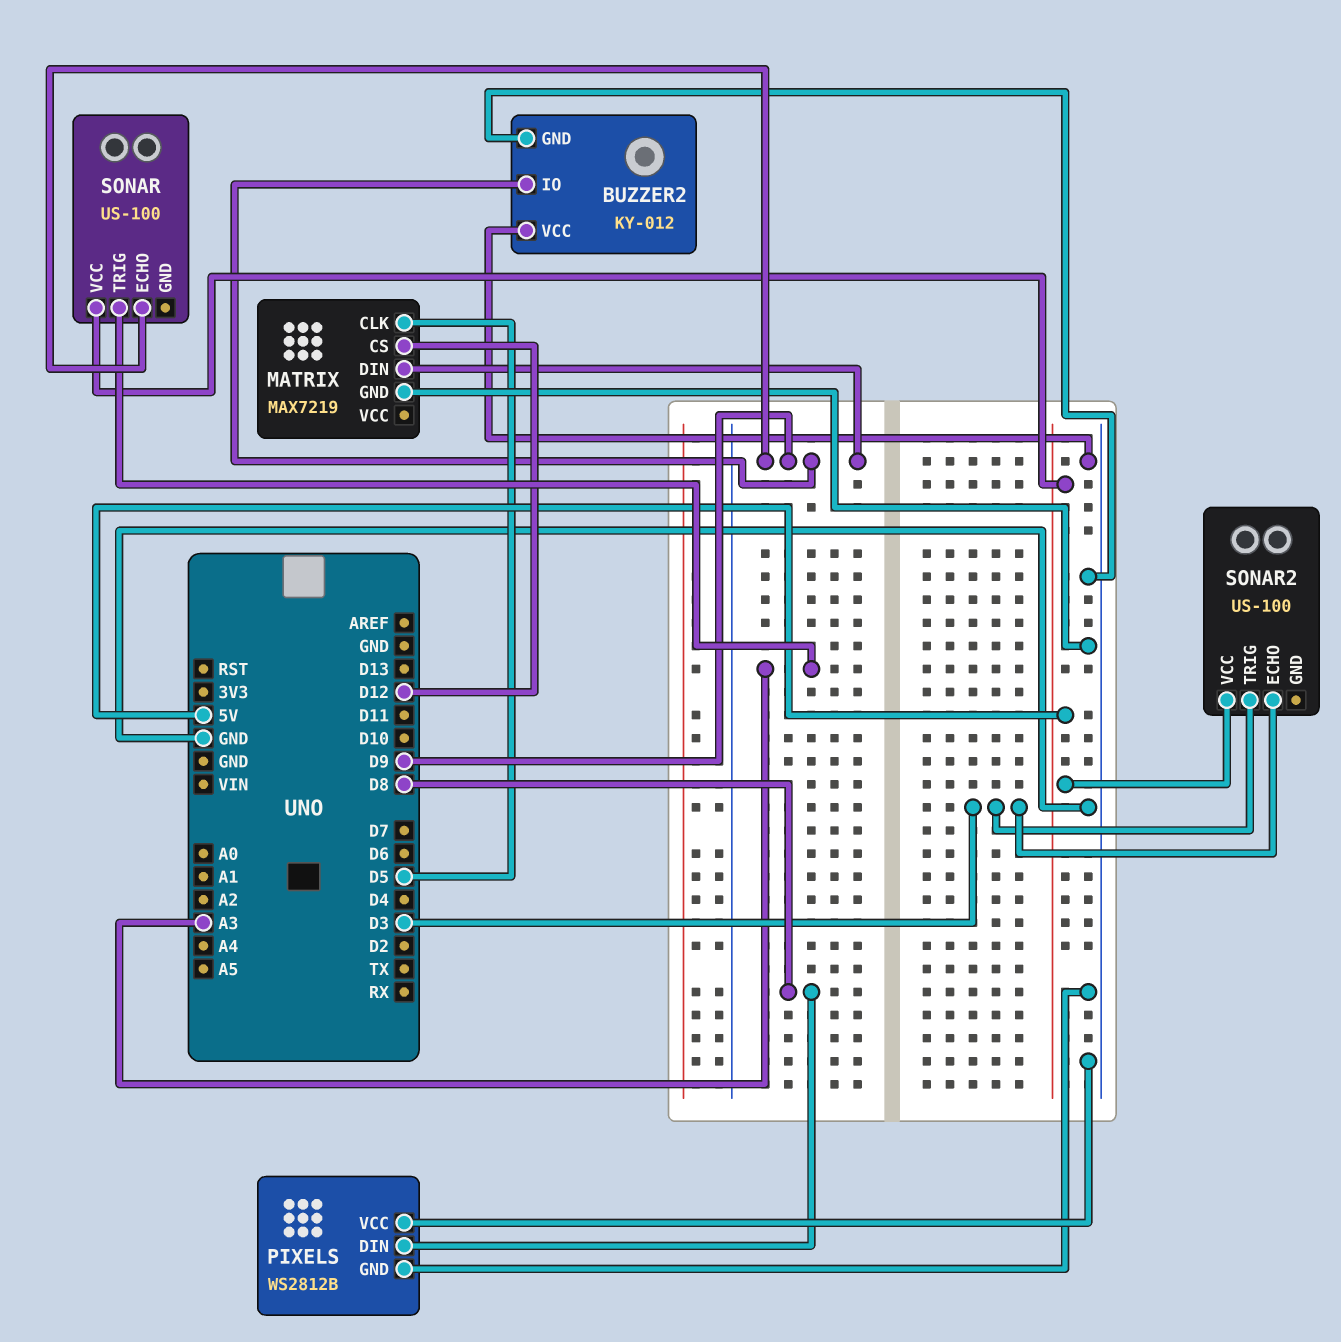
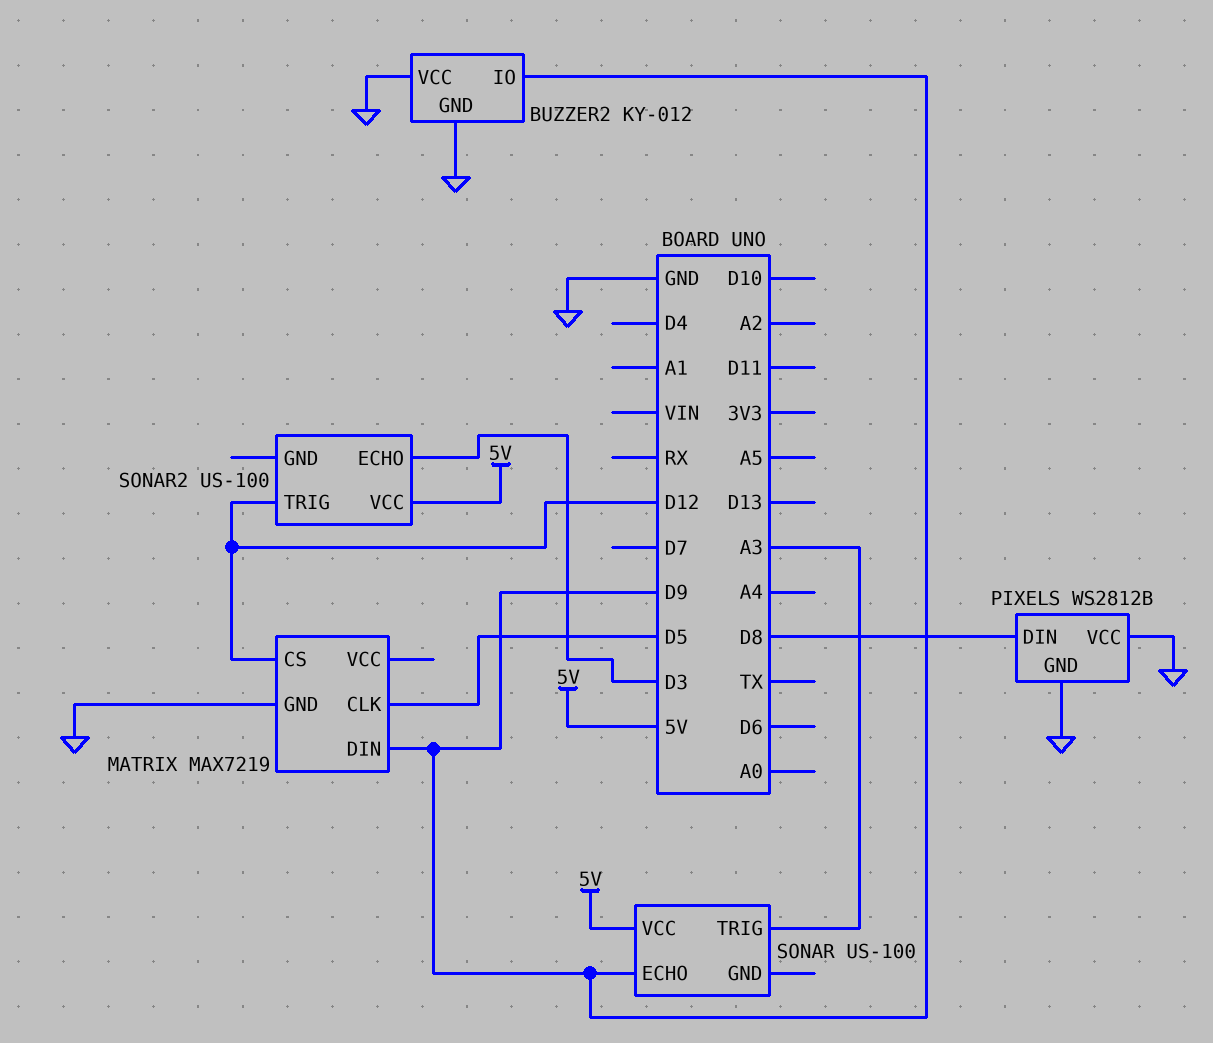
SONAR2 pin TRIG: D3 -> D12

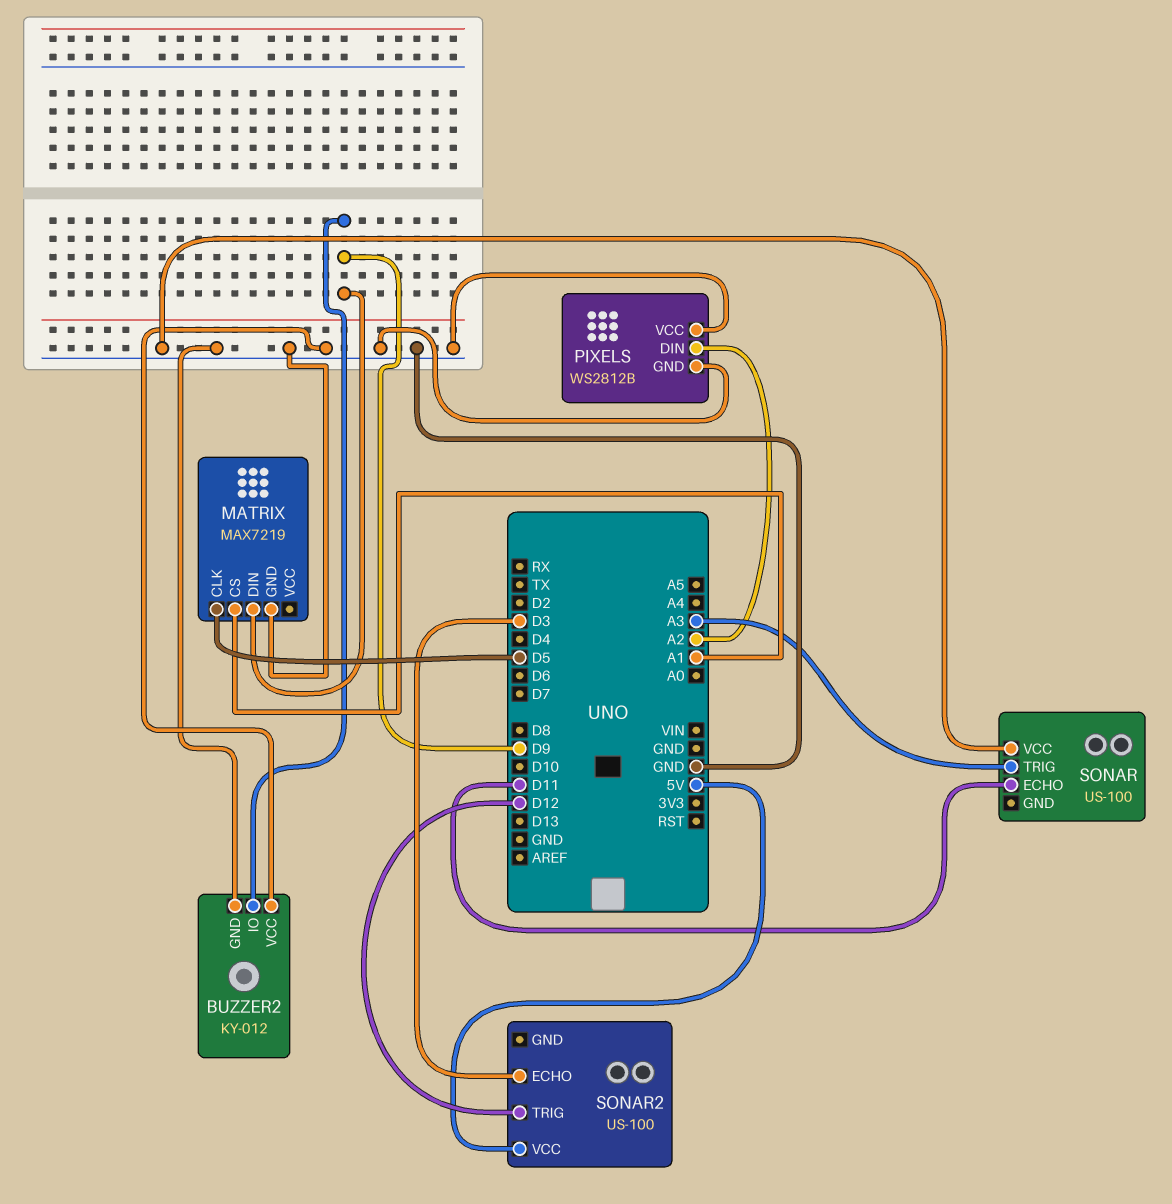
MATRIX pin CS: D12 -> A1
PIXELS pin DIN: D8 -> A2
SONAR pin ECHO: D9 -> D11
SONAR pin VCC: 5V -> GND

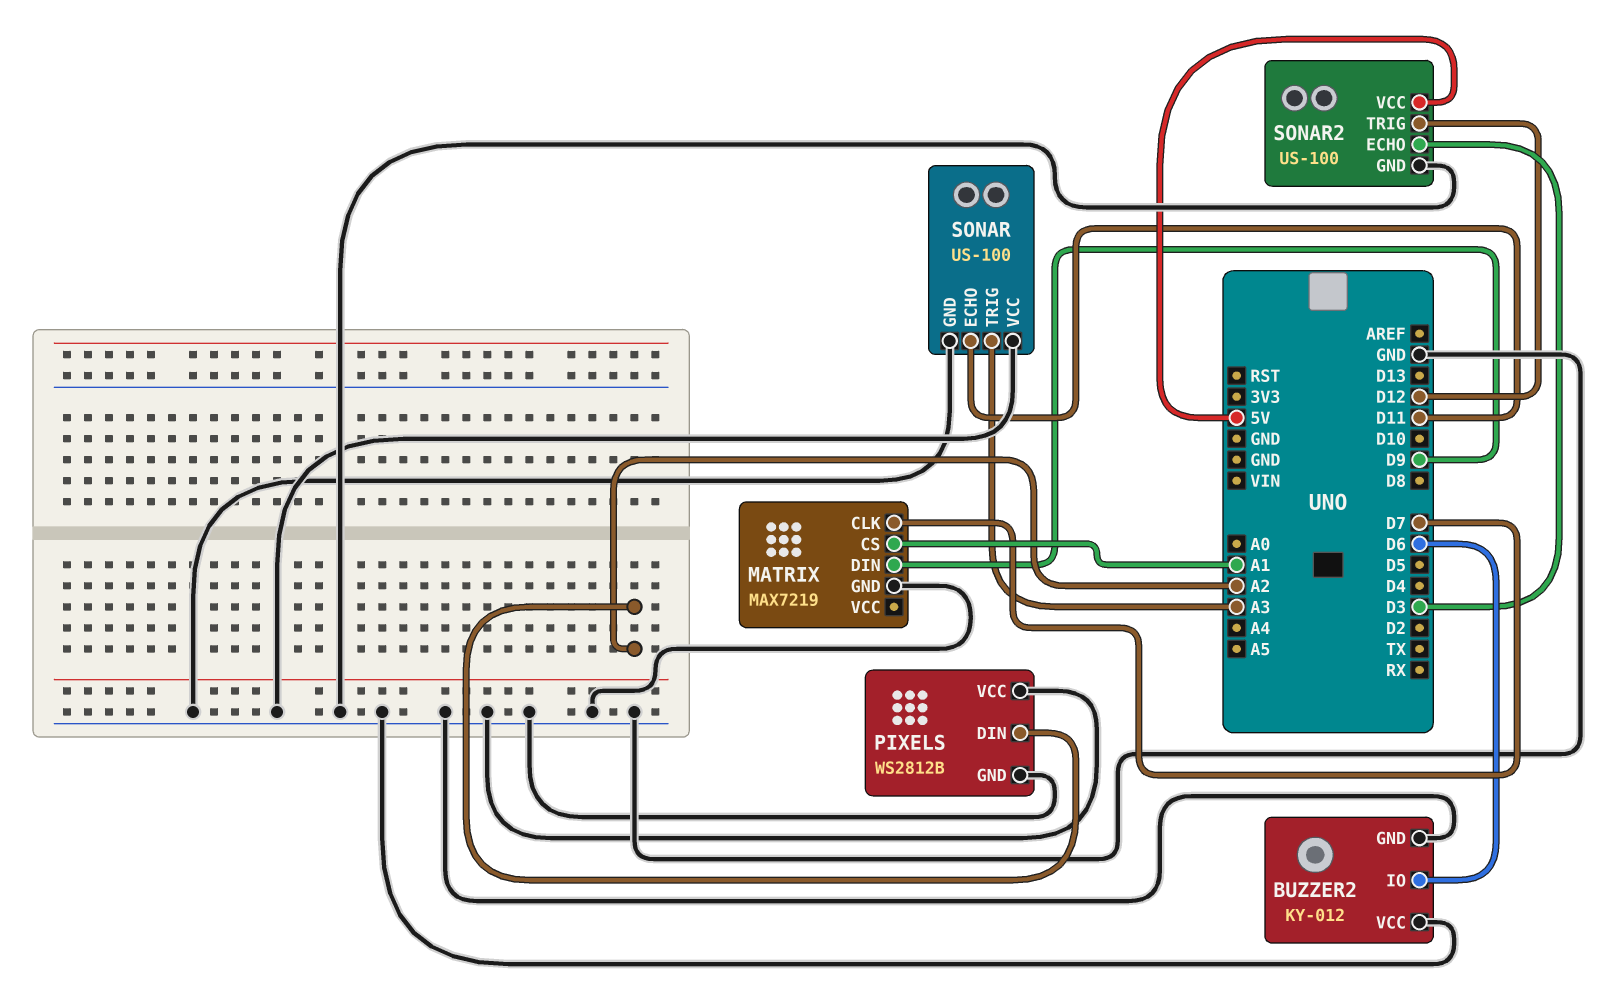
BUZZER2 pin IO: D9 -> D6
MATRIX pin CLK: D5 -> D7
SONAR pin GND: none -> GND
SONAR2 pin GND: none -> GND

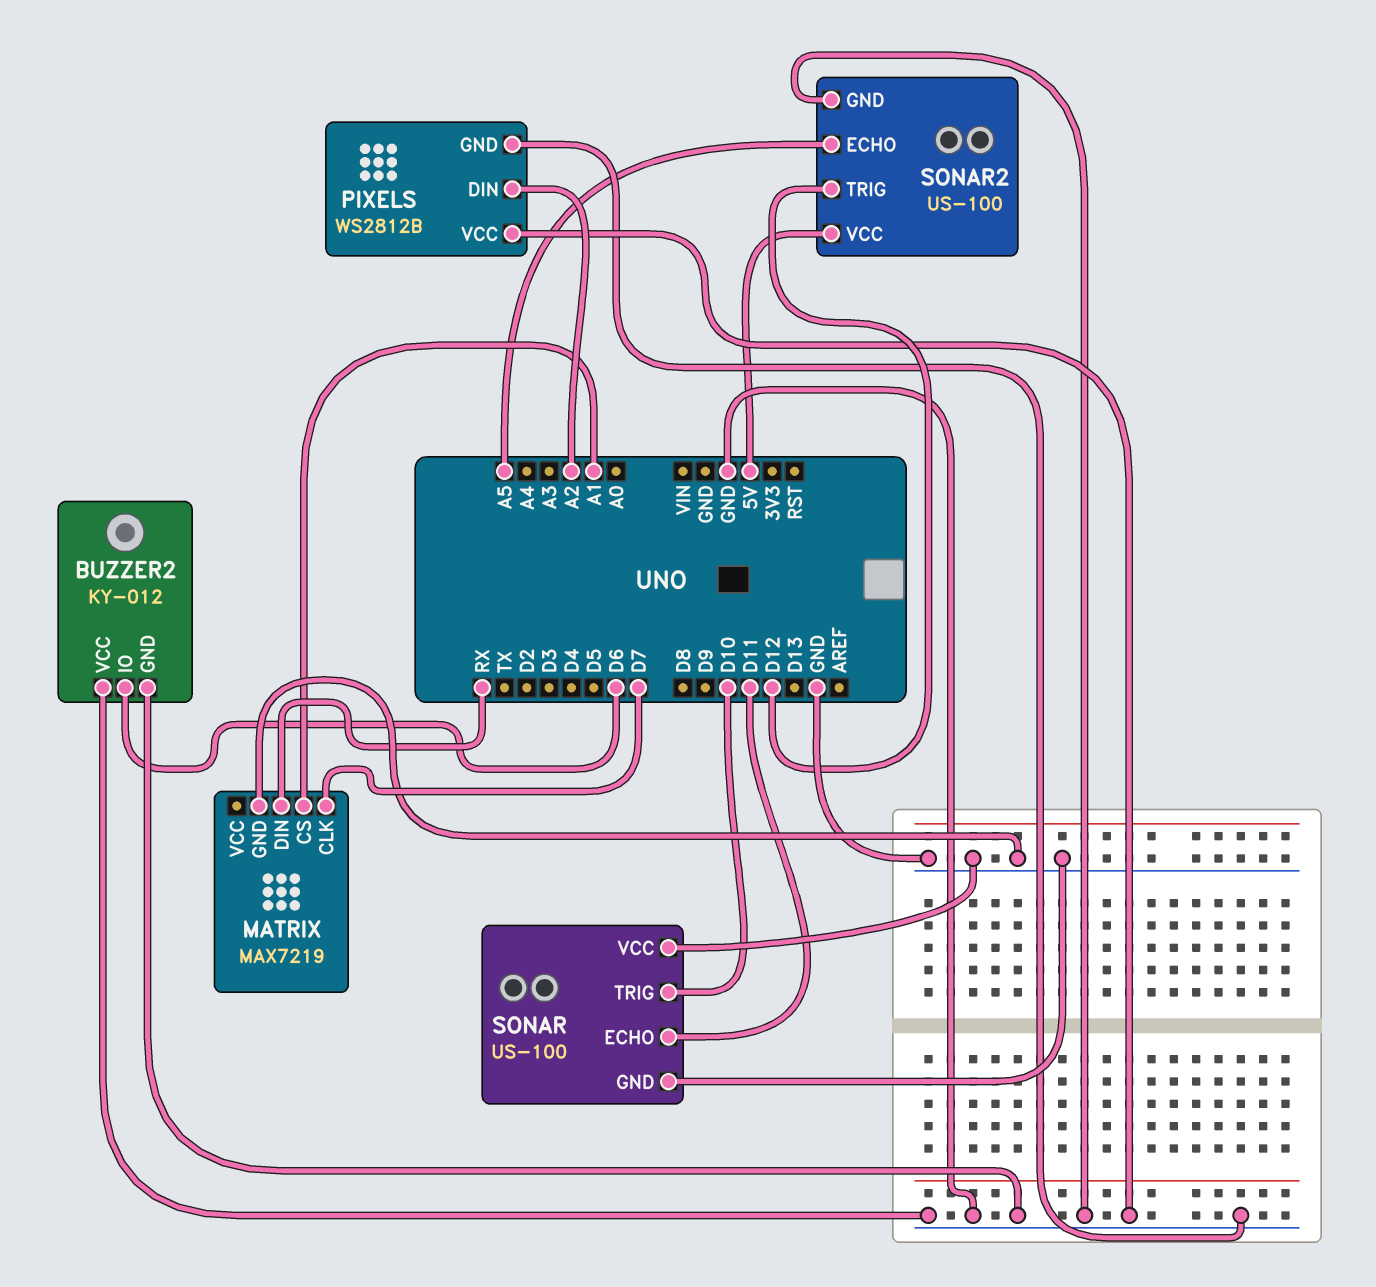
MATRIX pin DIN: D9 -> RX
SONAR pin TRIG: A3 -> D10
SONAR2 pin ECHO: D3 -> A5

